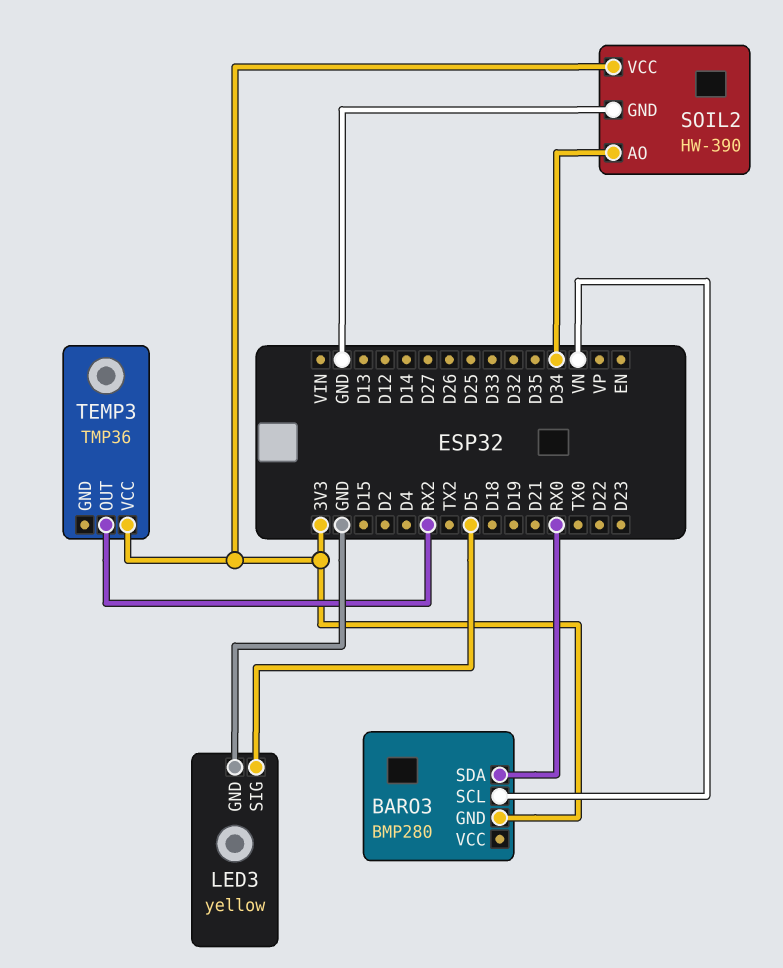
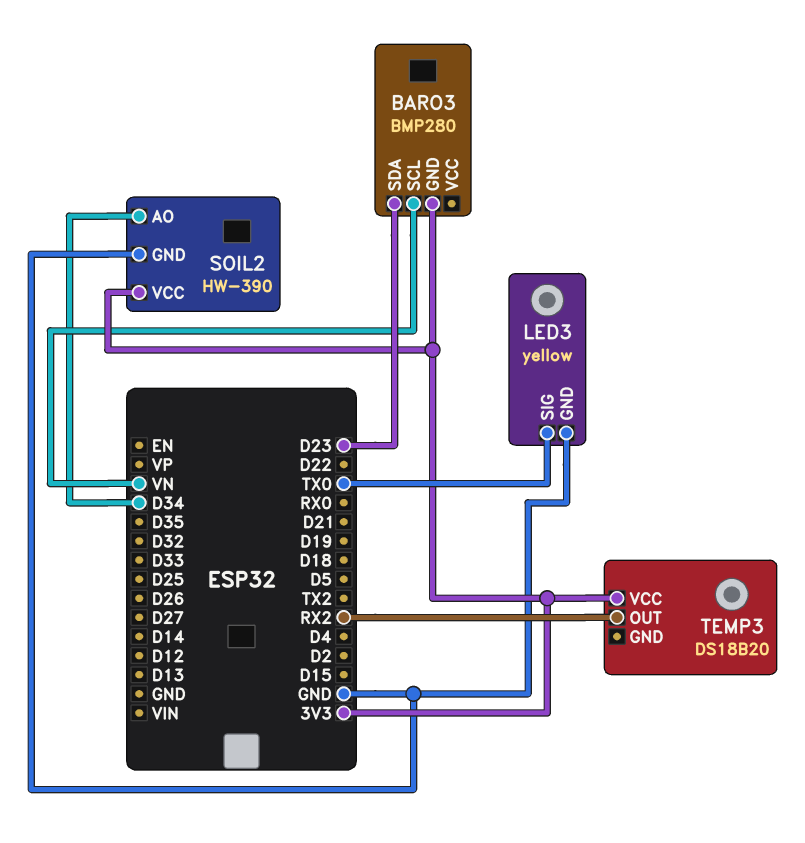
BARO3 pin SDA: RX0 -> D23
LED3 pin SIG: D5 -> TX0
TEMP3: TMP36 -> DS18B20

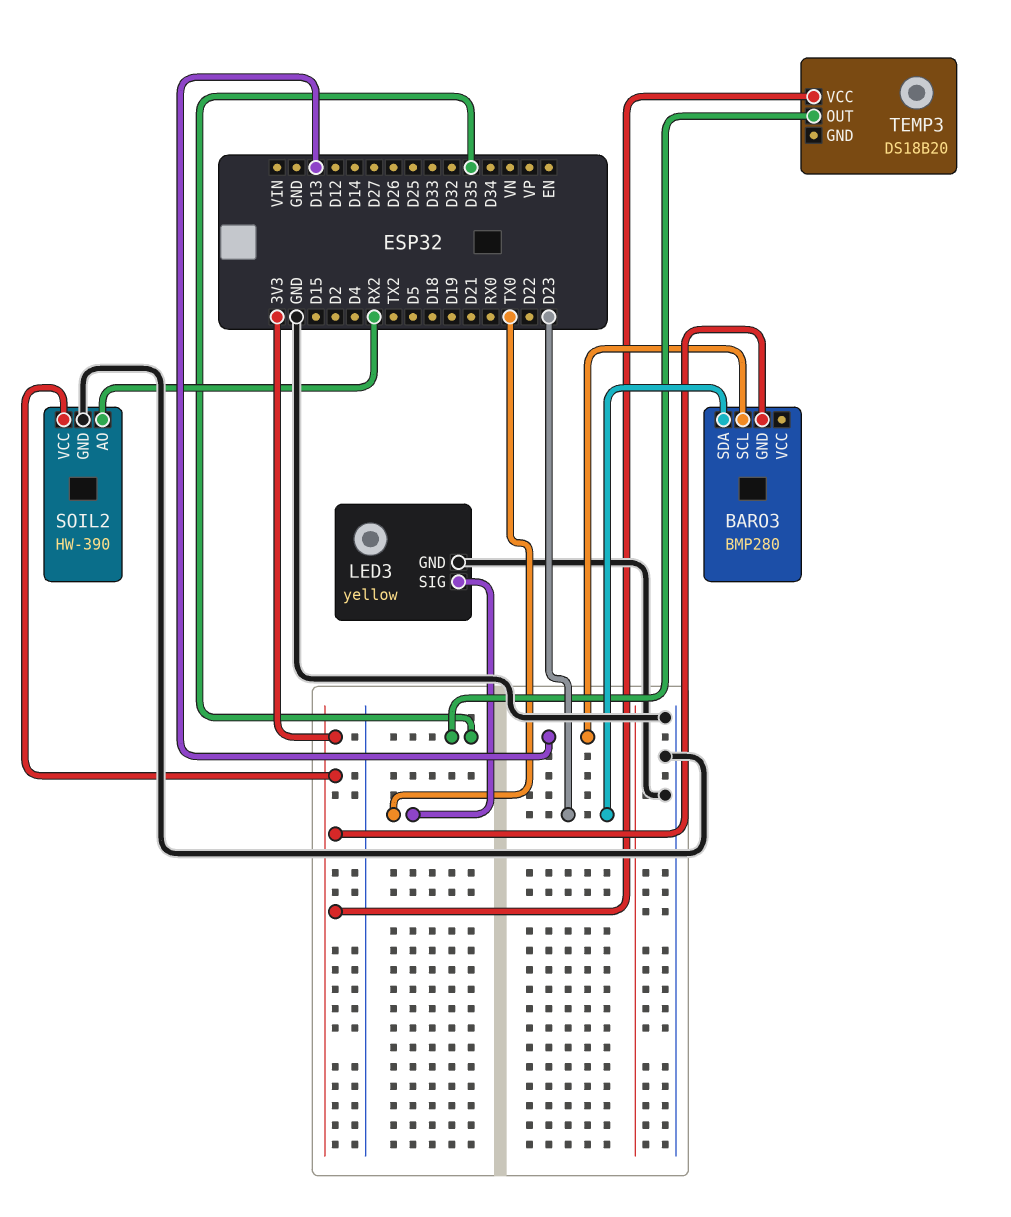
BARO3 pin SCL: VN -> D13
SOIL2 pin AO: D34 -> RX2
TEMP3 pin OUT: RX2 -> D35

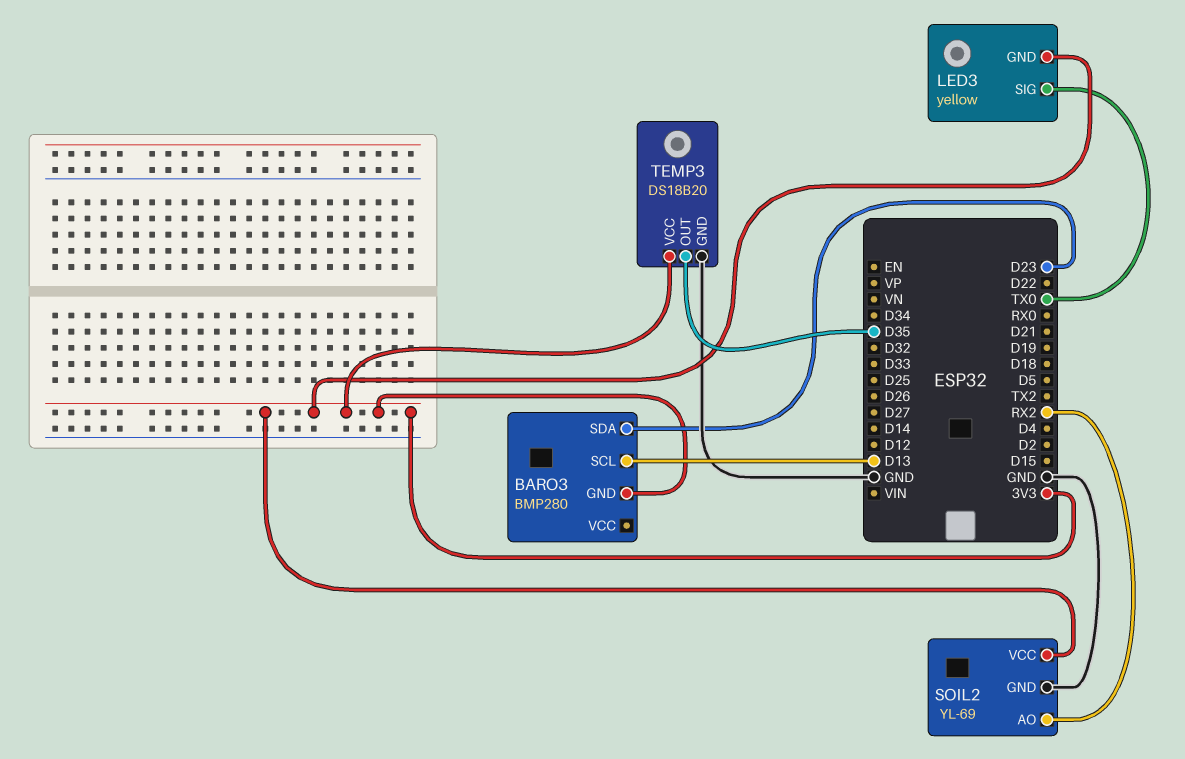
LED3 pin GND: GND -> 3V3
SOIL2: HW-390 -> YL-69
TEMP3 pin GND: none -> GND

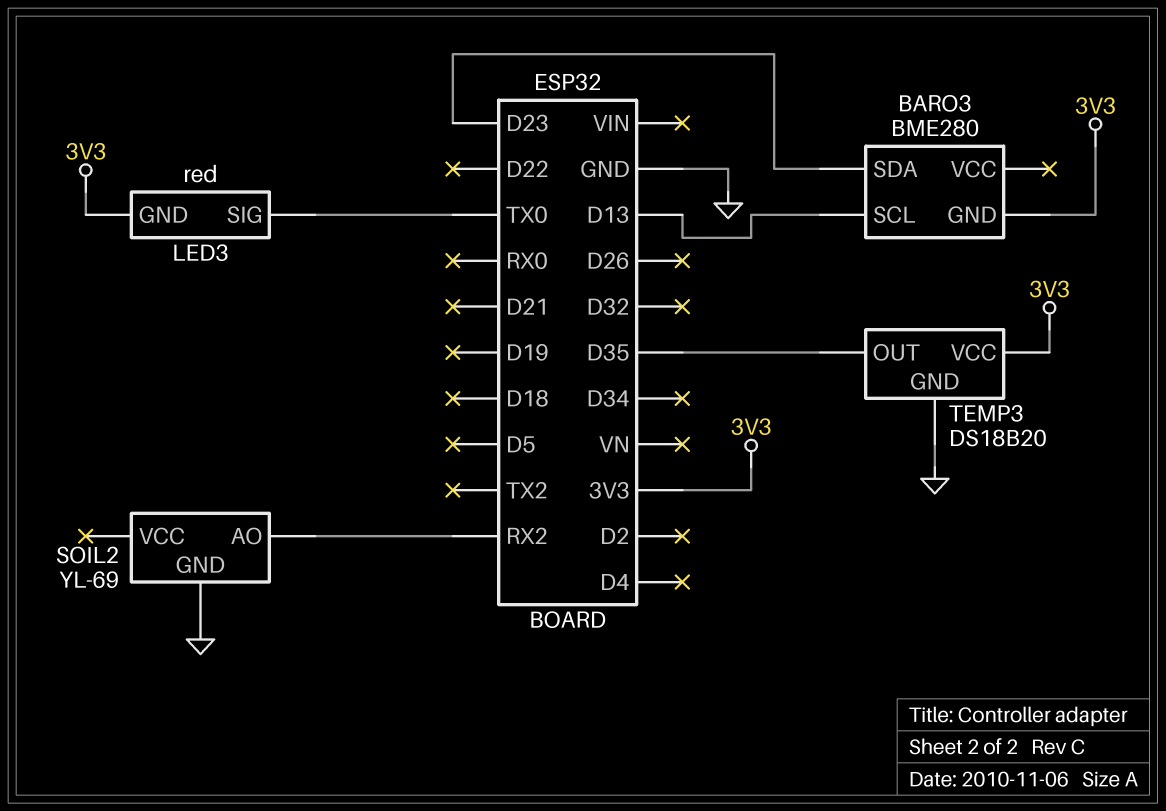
BARO3: BMP280 -> BME280
LED3: yellow -> red
SOIL2 pin VCC: 3V3 -> none

